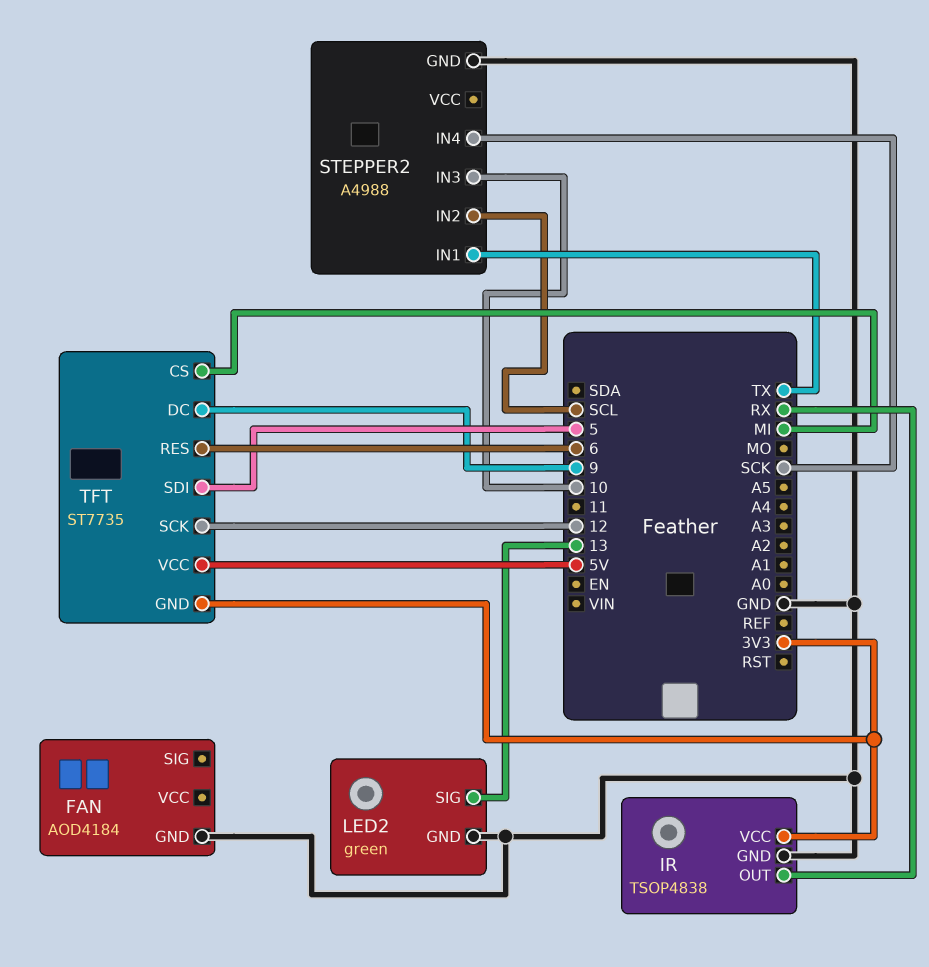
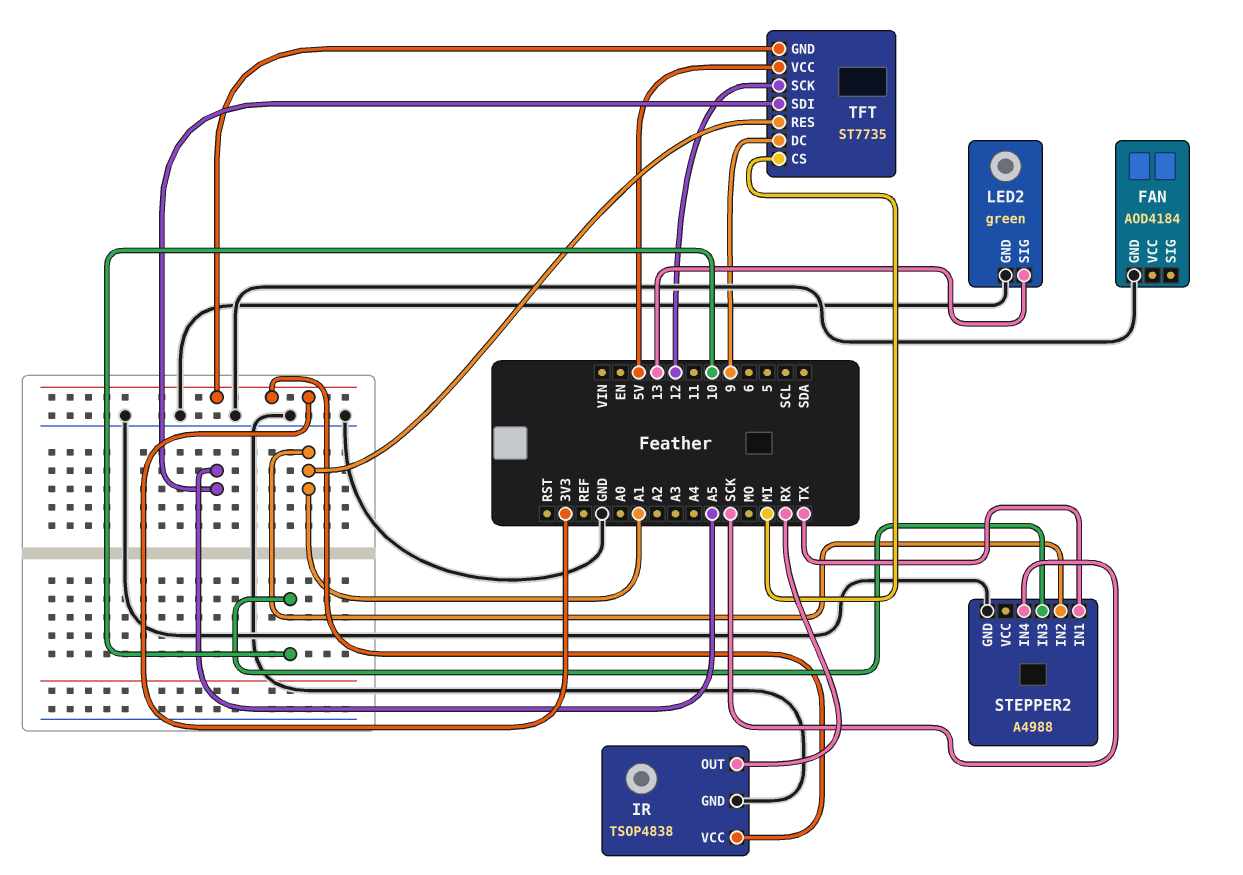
STEPPER2 pin IN2: SCL -> A1
TFT pin RES: 6 -> A1
TFT pin SDI: 5 -> A5

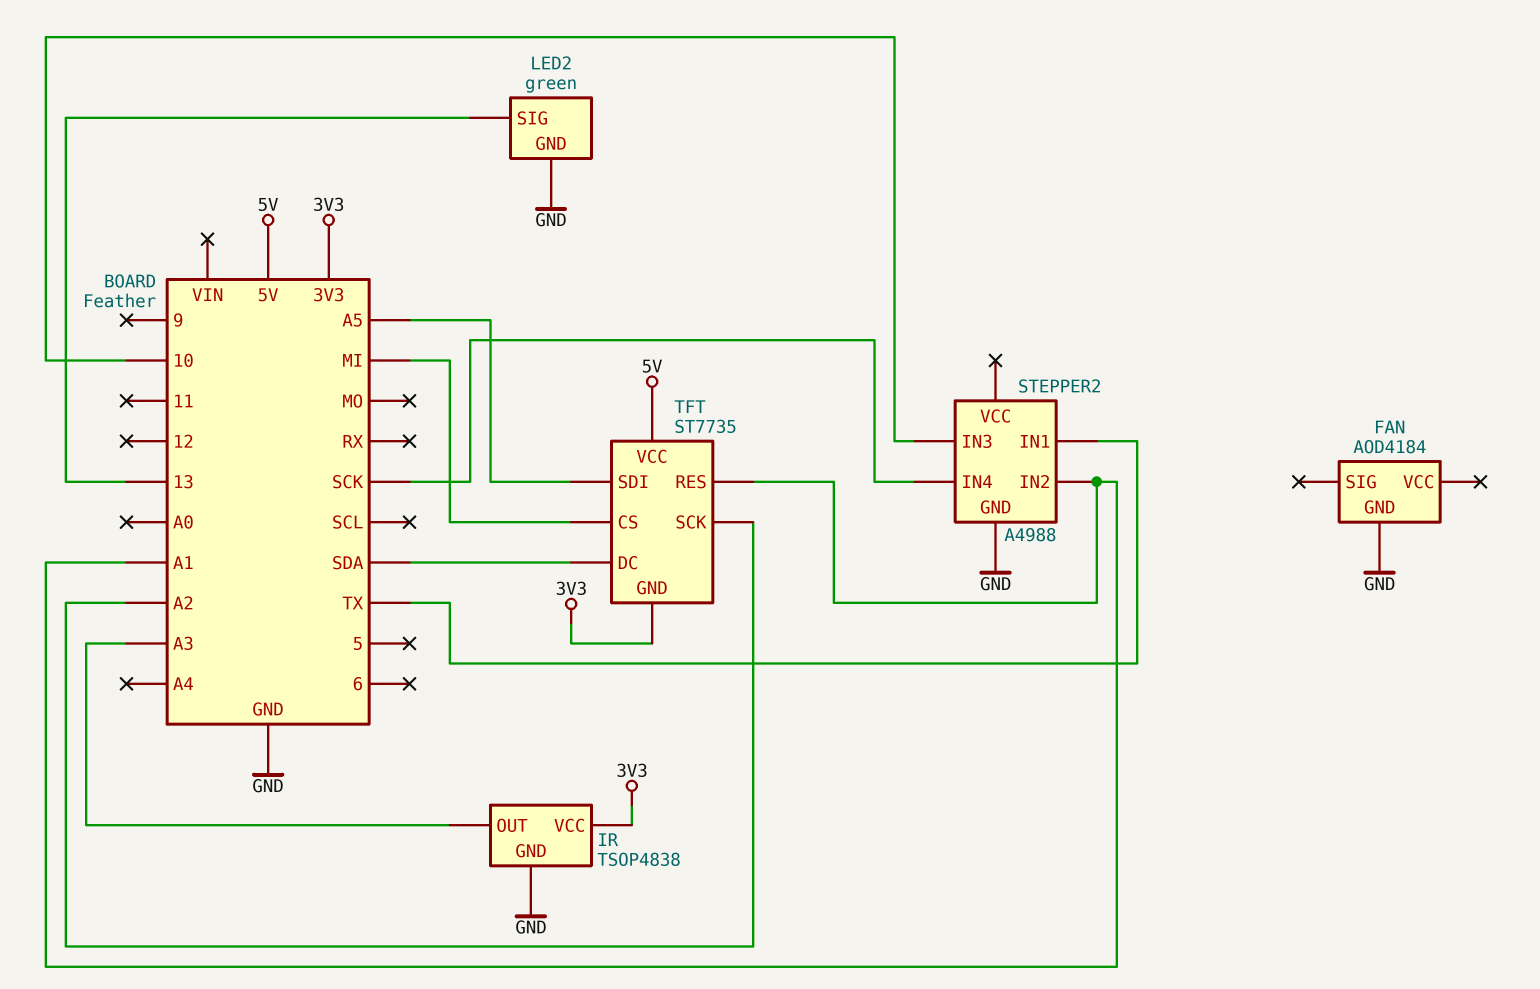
IR pin OUT: RX -> A3
TFT pin DC: 9 -> SDA
TFT pin SCK: 12 -> A2

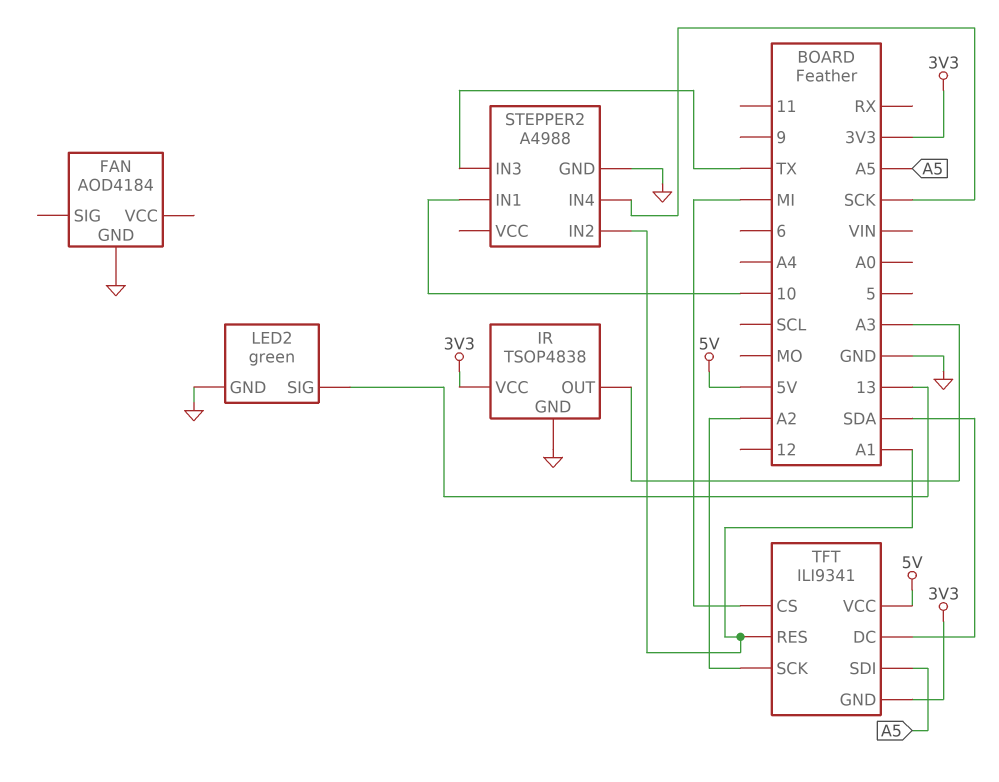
STEPPER2 pin IN1: TX -> 10
STEPPER2 pin IN3: 10 -> TX
TFT: ST7735 -> ILI9341

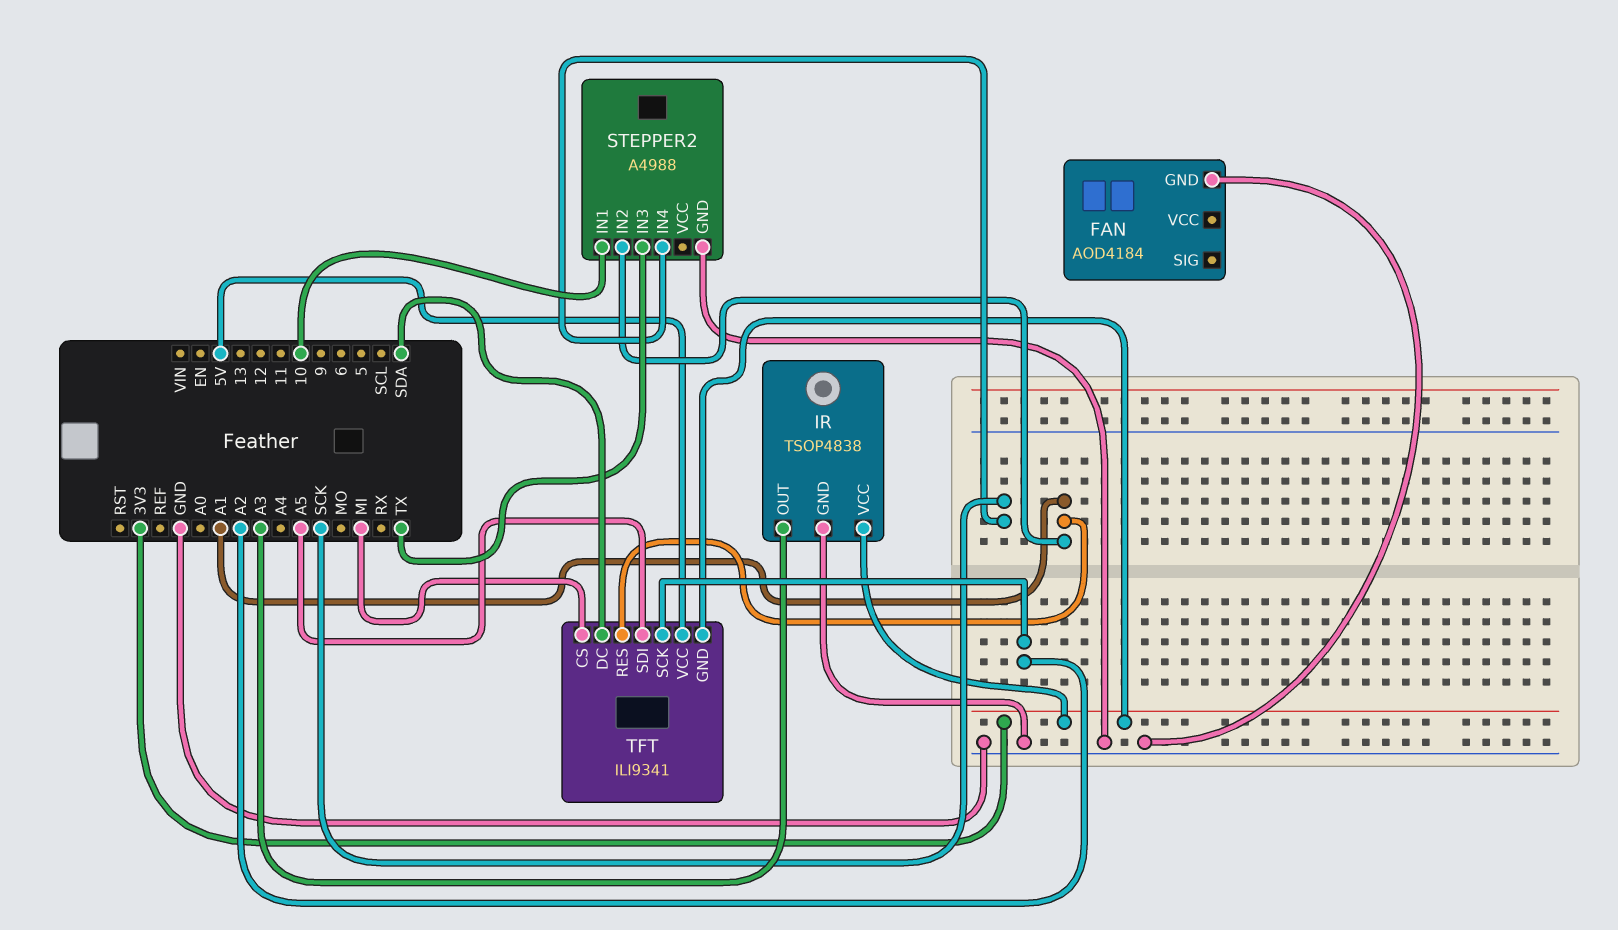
LED2: green -> none
LED2 pin GND: GND -> none
LED2 pin SIG: 13 -> none

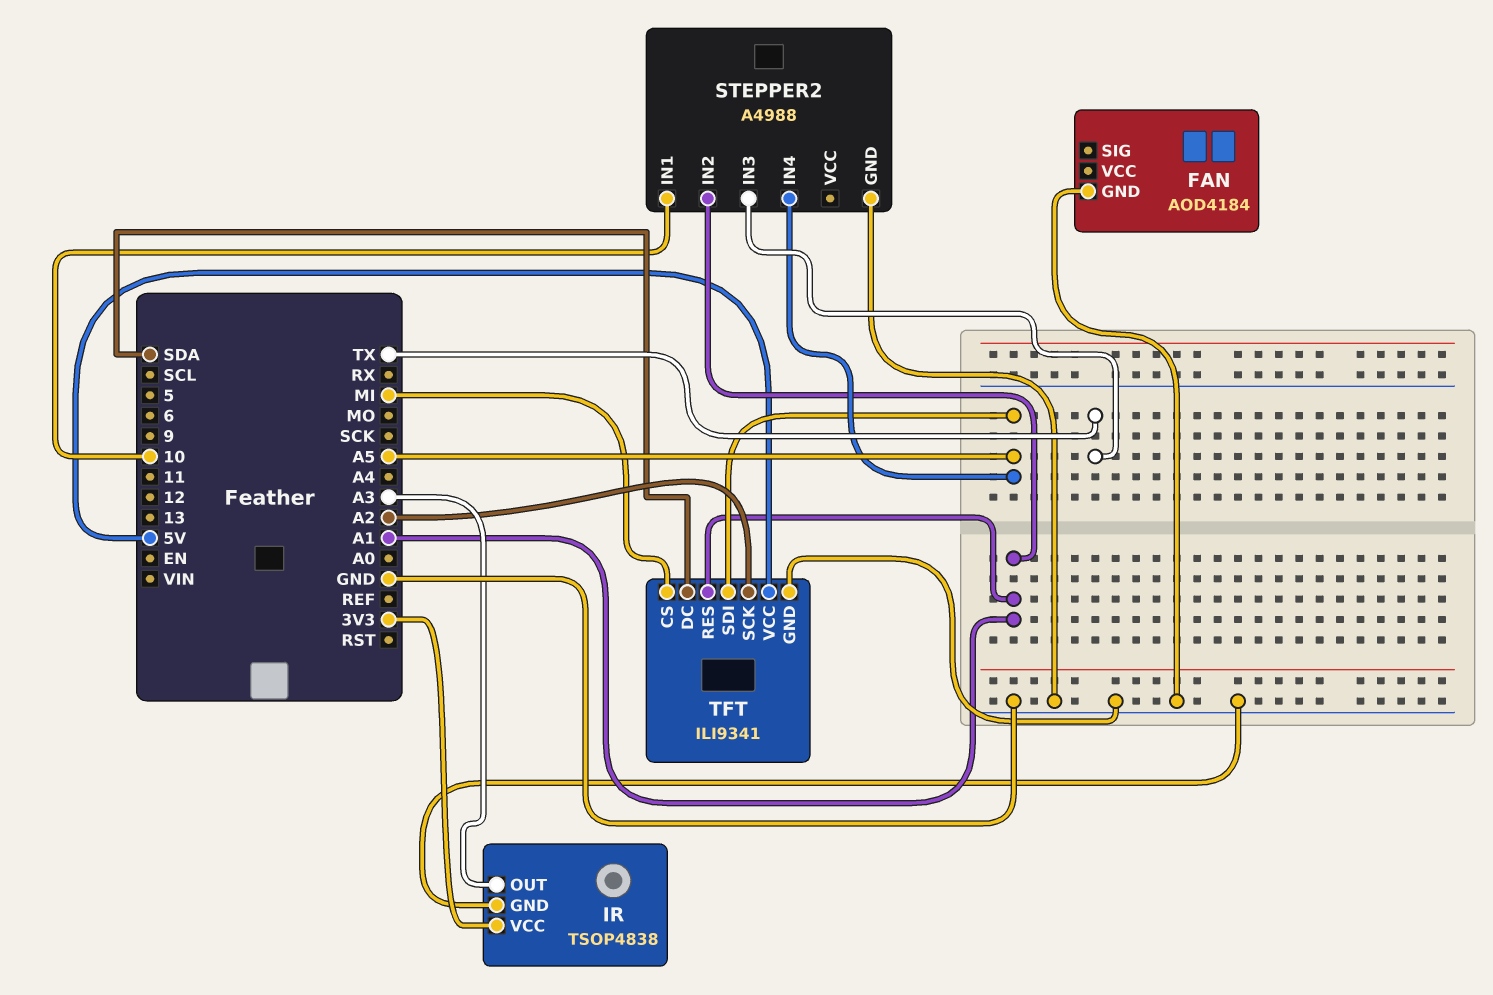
STEPPER2 pin IN4: SCK -> A5
TFT pin GND: 3V3 -> GND

